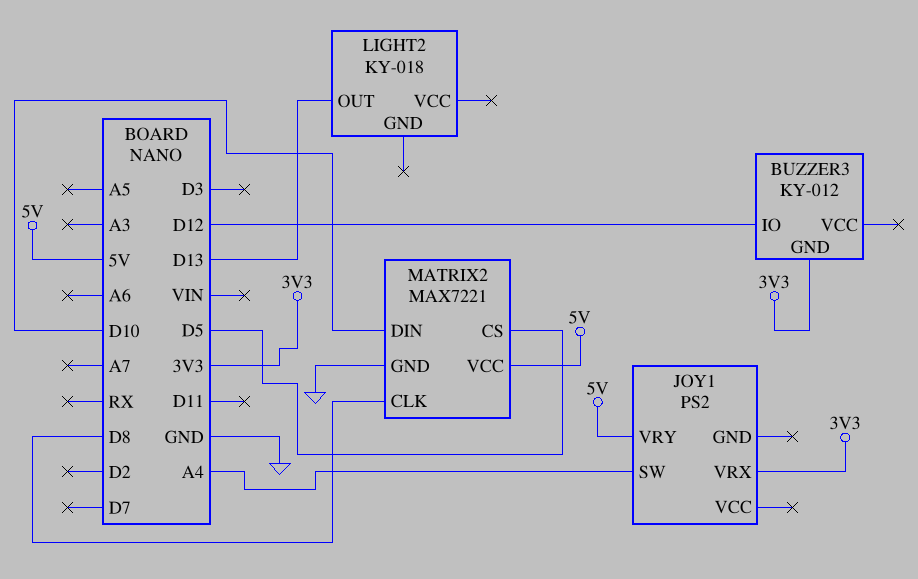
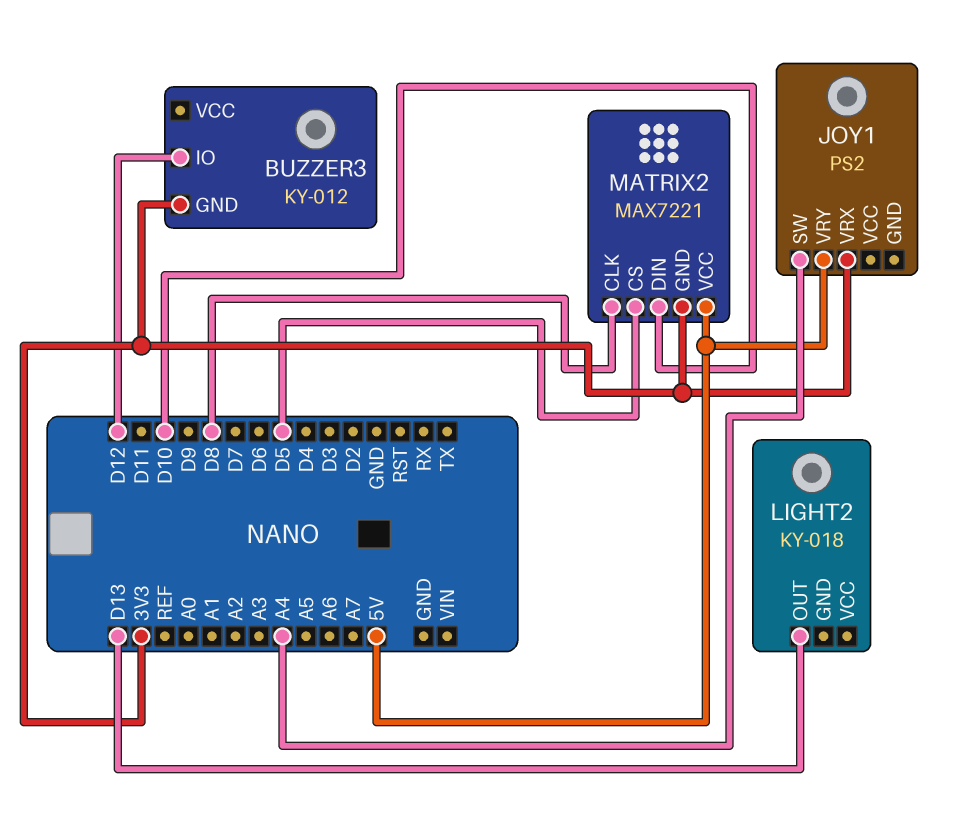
MATRIX2 pin GND: GND -> 3V3

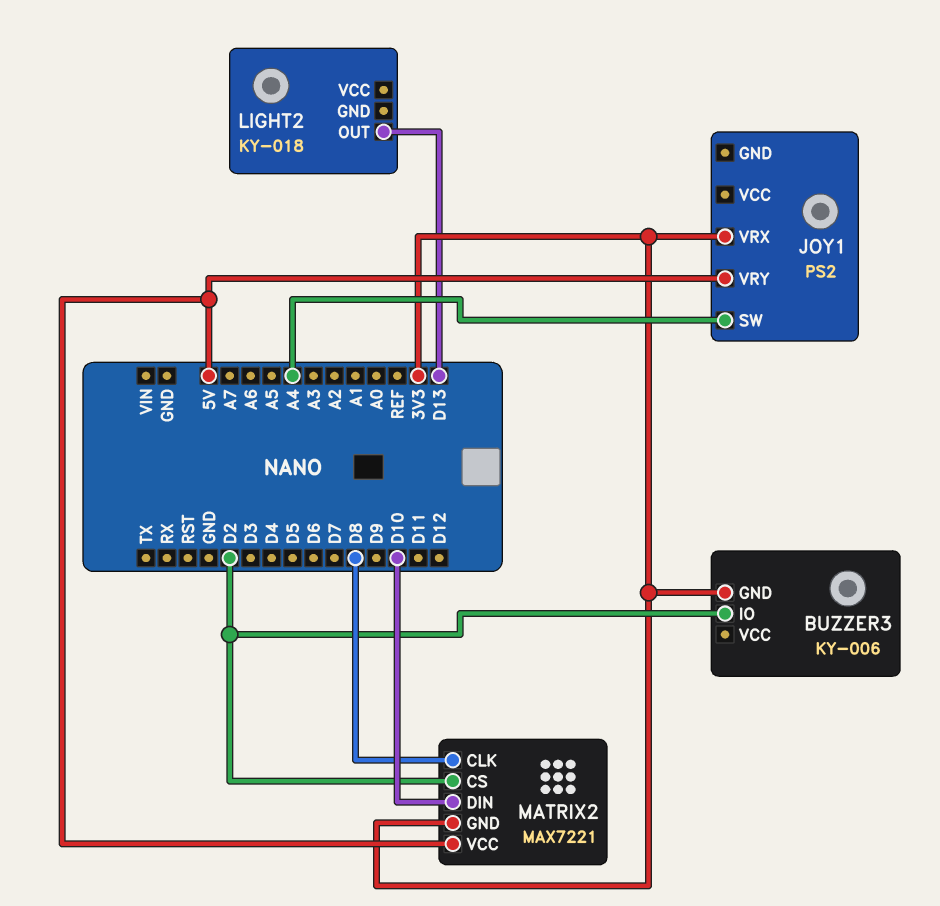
BUZZER3: KY-012 -> KY-006
BUZZER3 pin IO: D12 -> D2
MATRIX2 pin CS: D5 -> D2

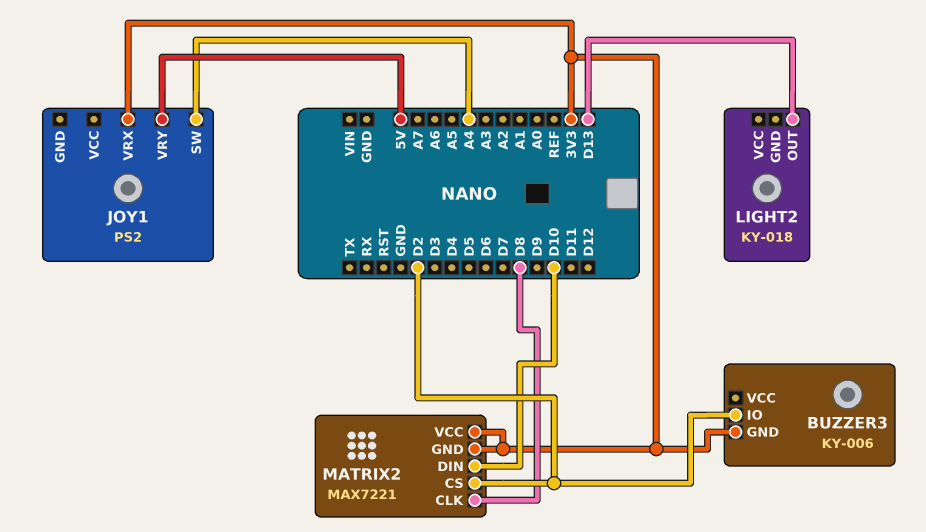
MATRIX2 pin VCC: 5V -> 3V3

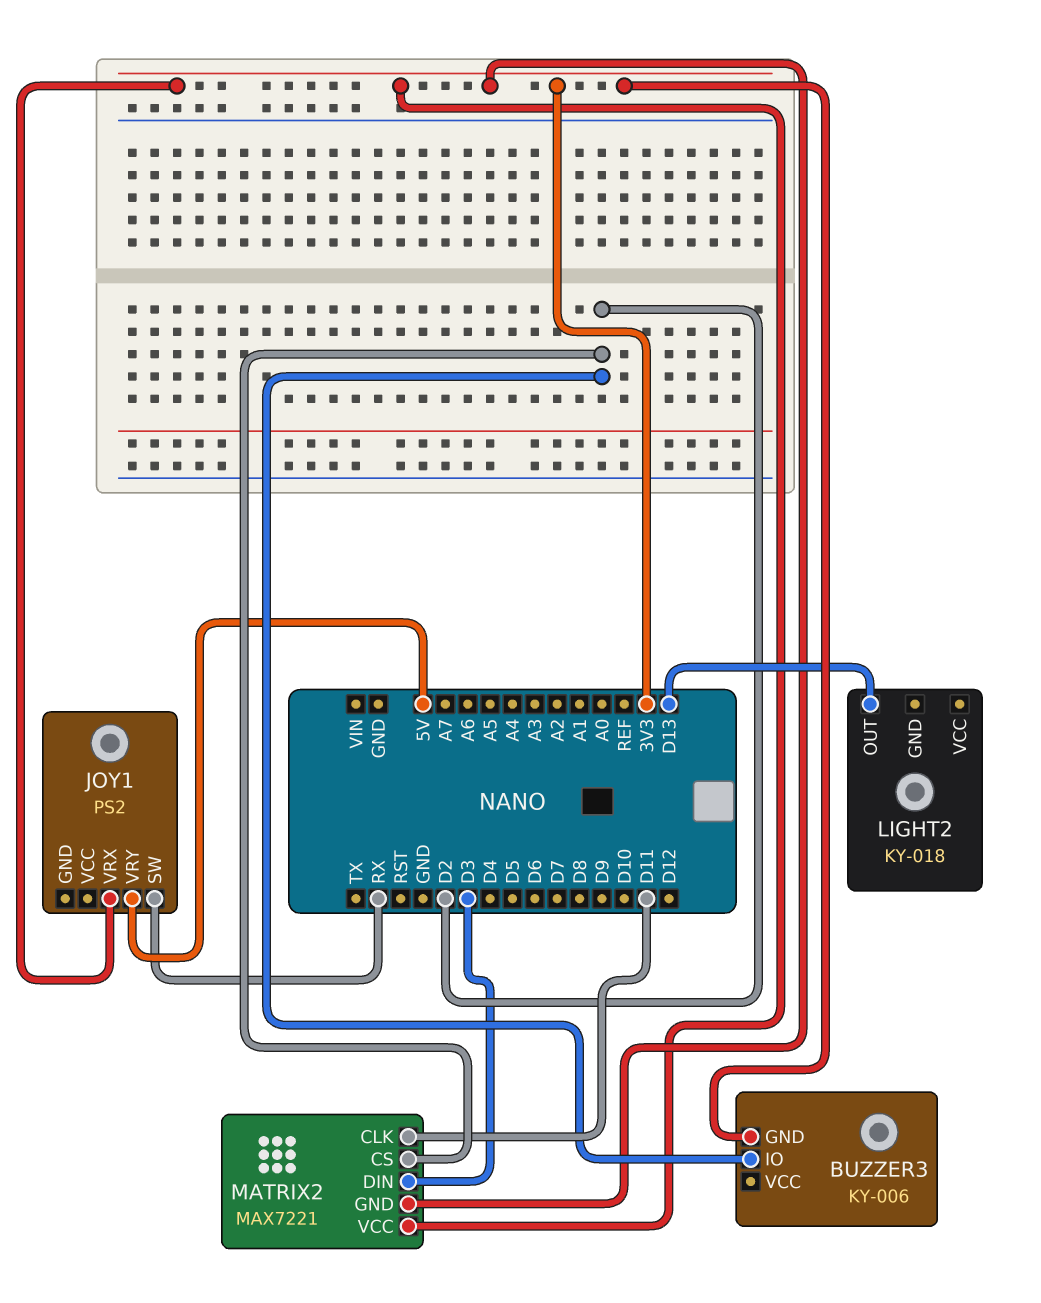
JOY1 pin SW: A4 -> RX
MATRIX2 pin CLK: D8 -> D11
MATRIX2 pin DIN: D10 -> D3

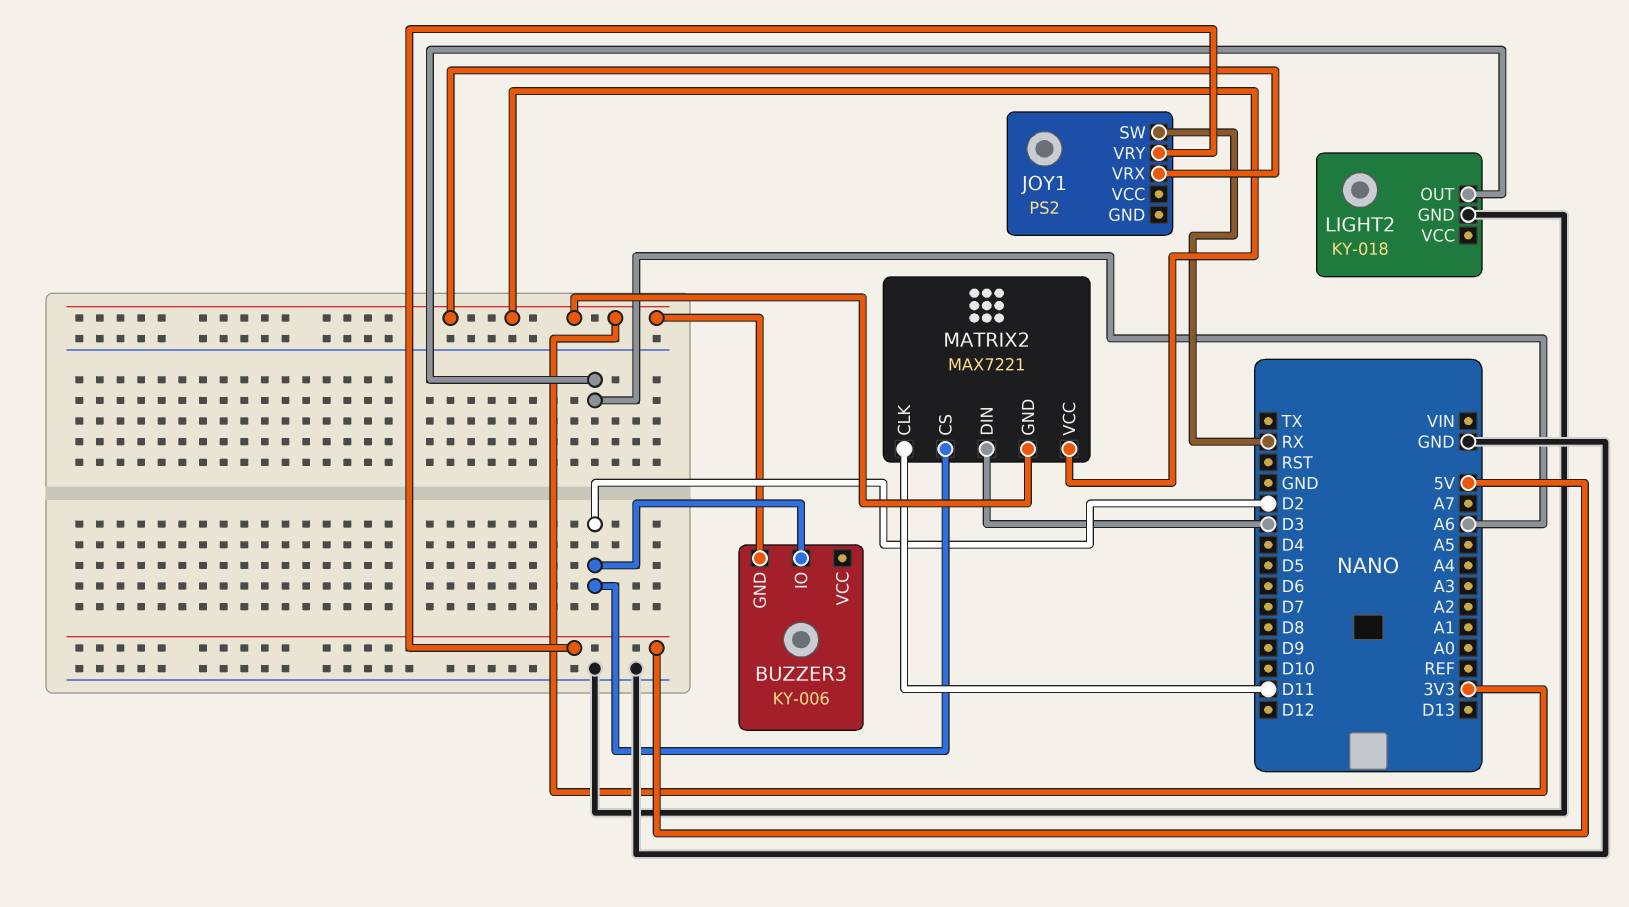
LIGHT2 pin GND: none -> GND
LIGHT2 pin OUT: D13 -> A6

